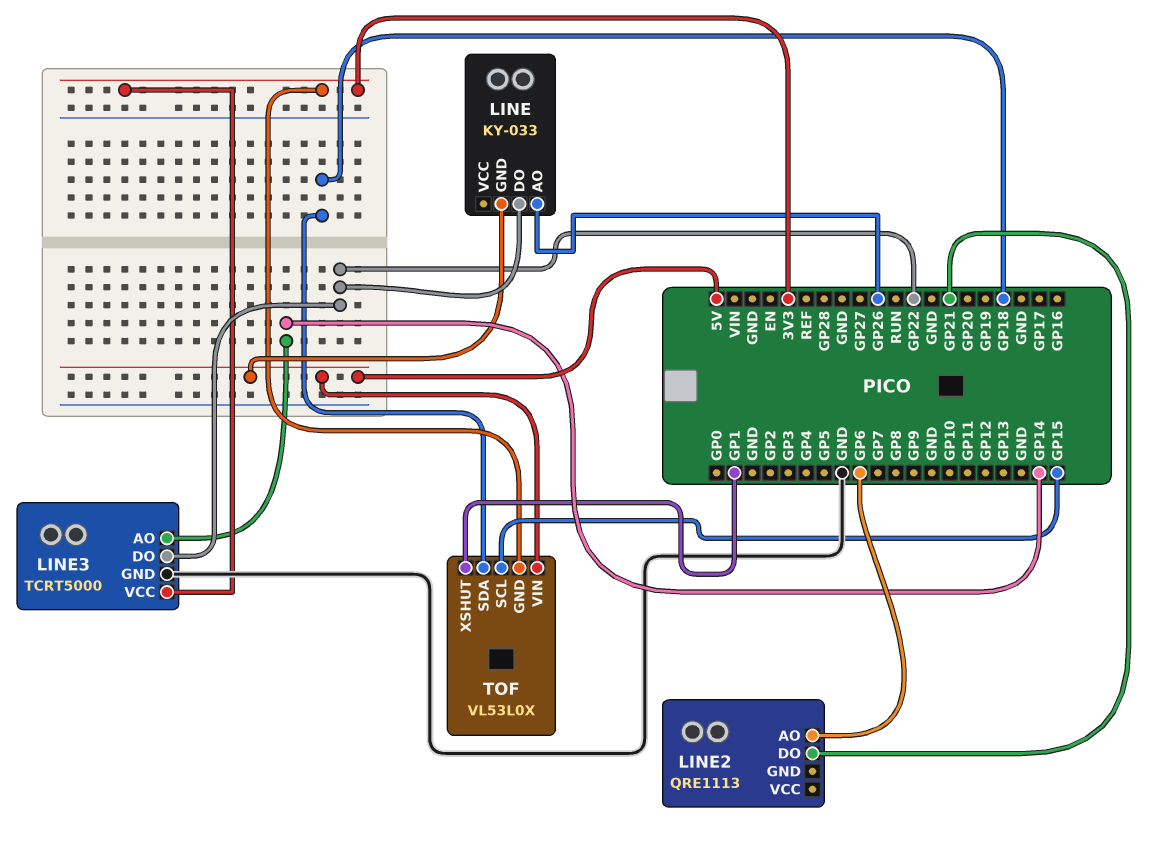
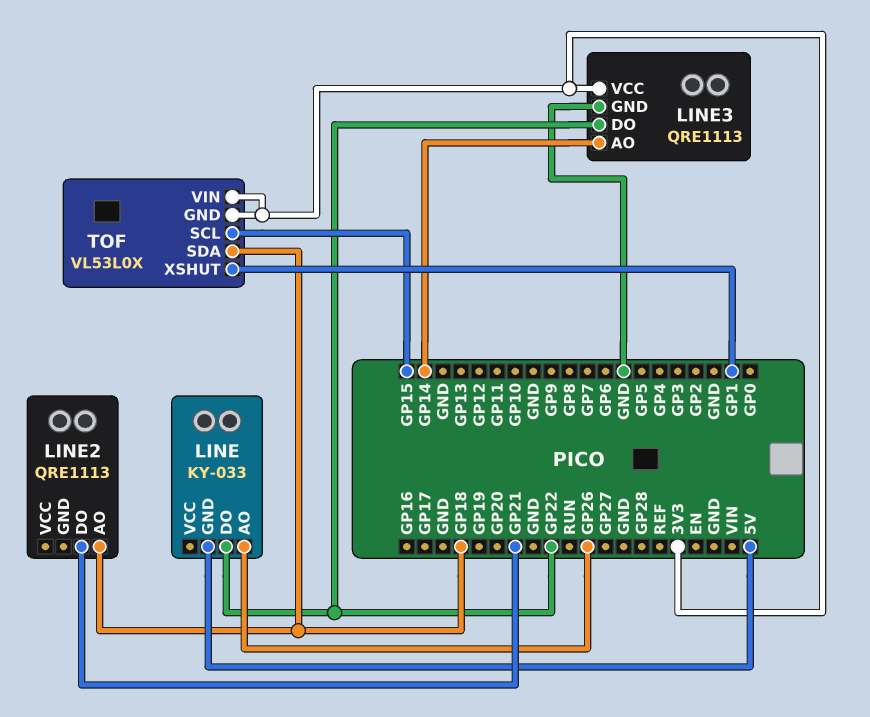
LINE2 pin AO: GP6 -> GP18
LINE3: TCRT5000 -> QRE1113
TOF pin VIN: 5V -> 3V3

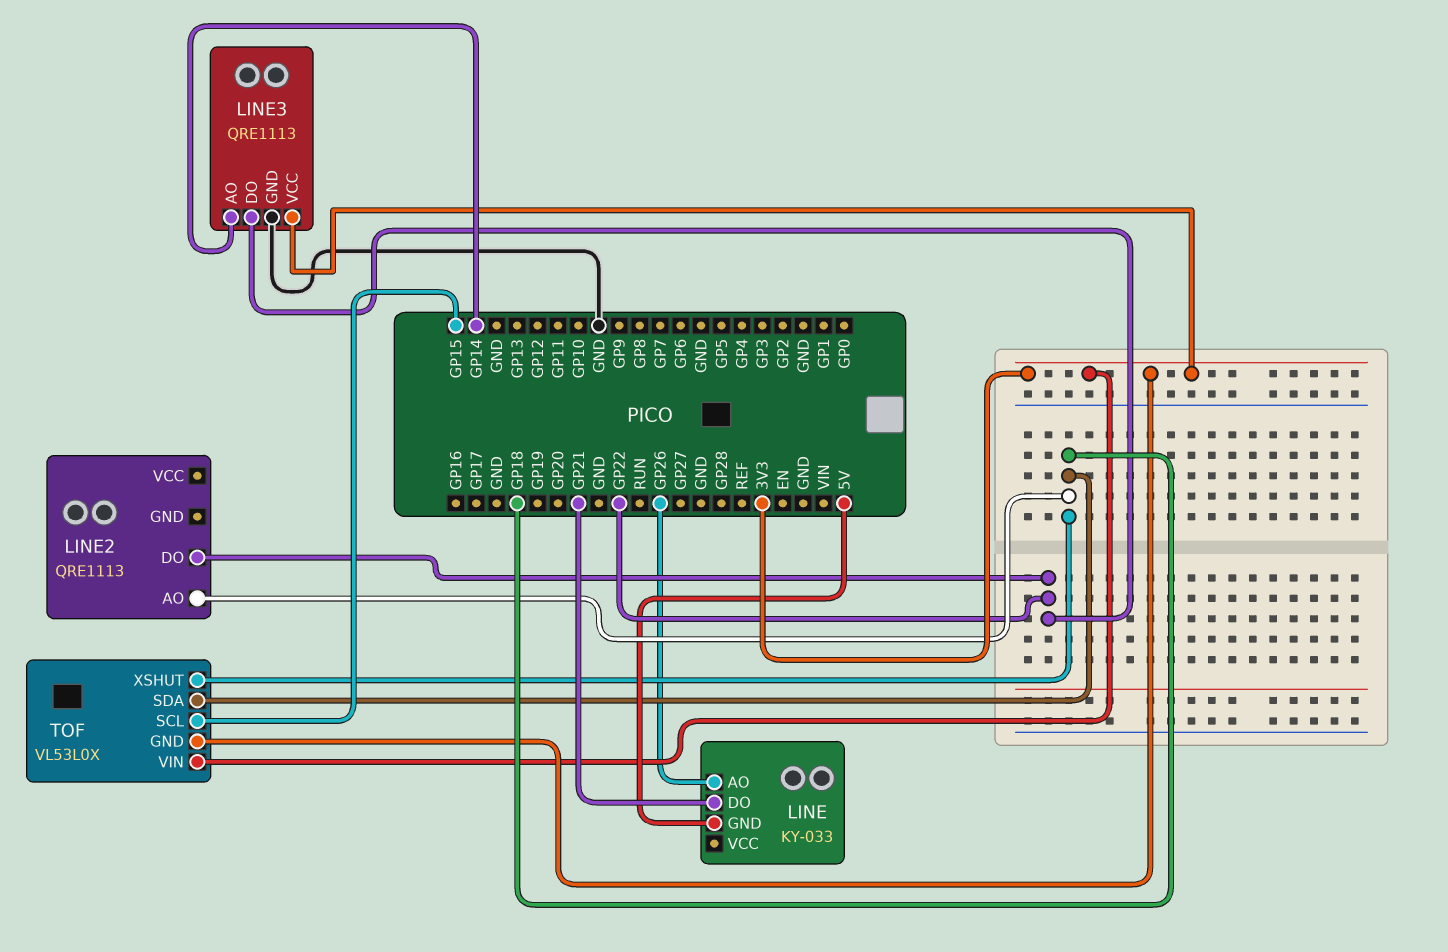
LINE pin DO: GP22 -> GP21
LINE2 pin DO: GP21 -> GP22
TOF pin XSHUT: GP1 -> GP18

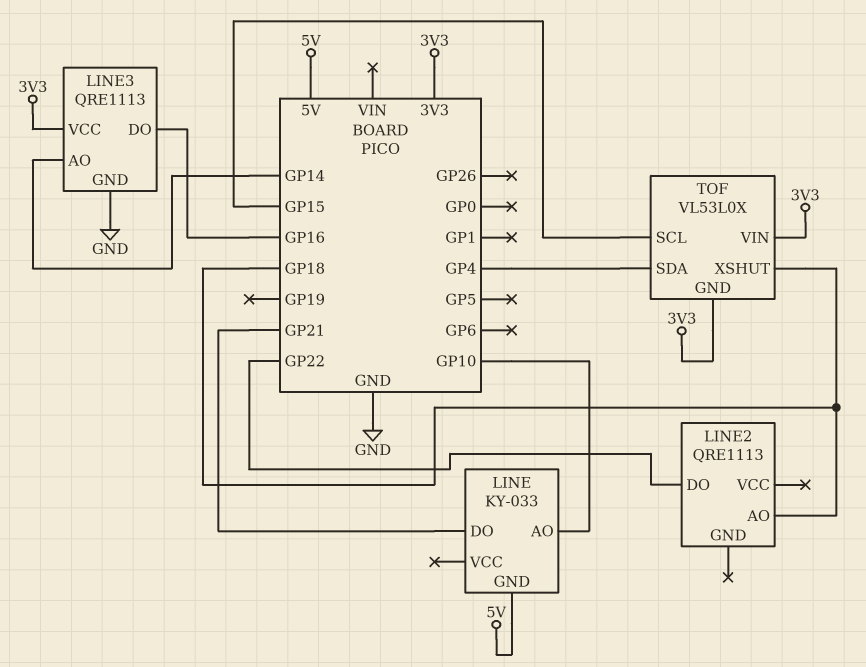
LINE pin AO: GP26 -> GP10
LINE3 pin DO: GP22 -> GP16
TOF pin SDA: GP18 -> GP4

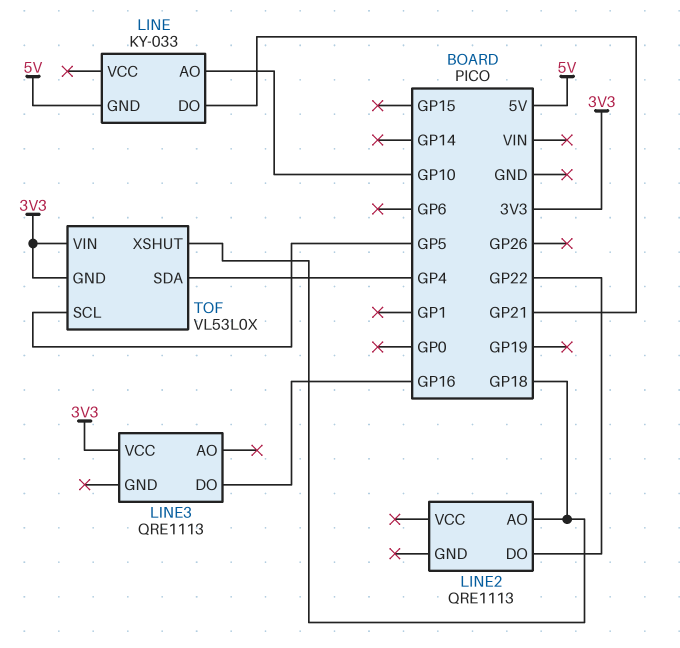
LINE3 pin AO: GP14 -> none
LINE3 pin GND: GND -> none
TOF pin SCL: GP15 -> GP5

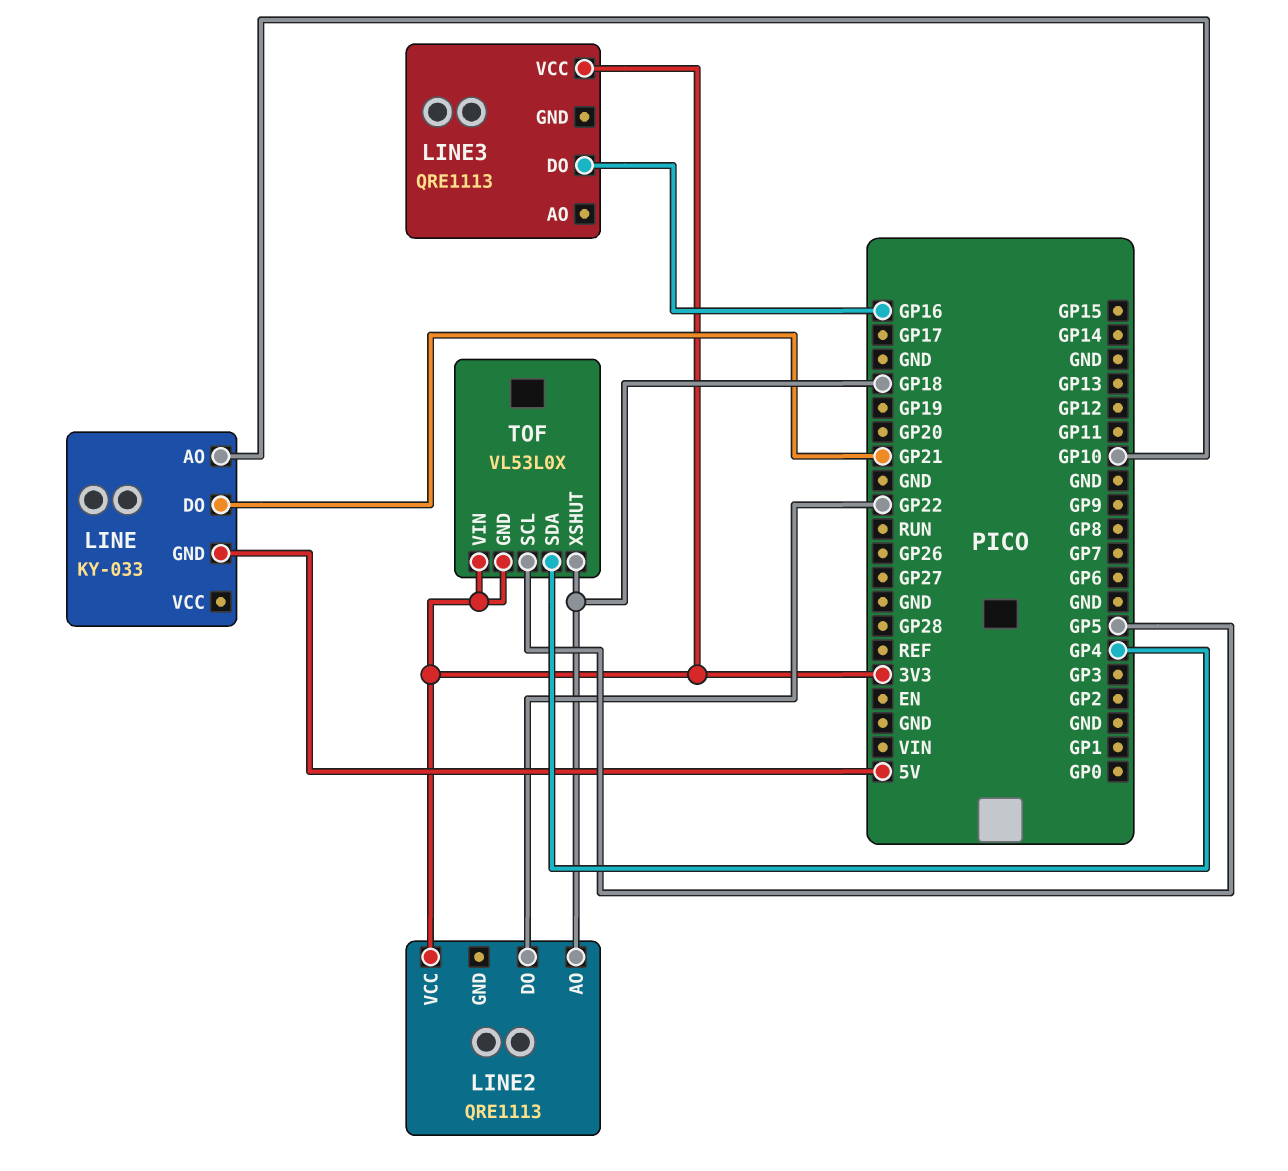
LINE2 pin VCC: none -> 3V3

